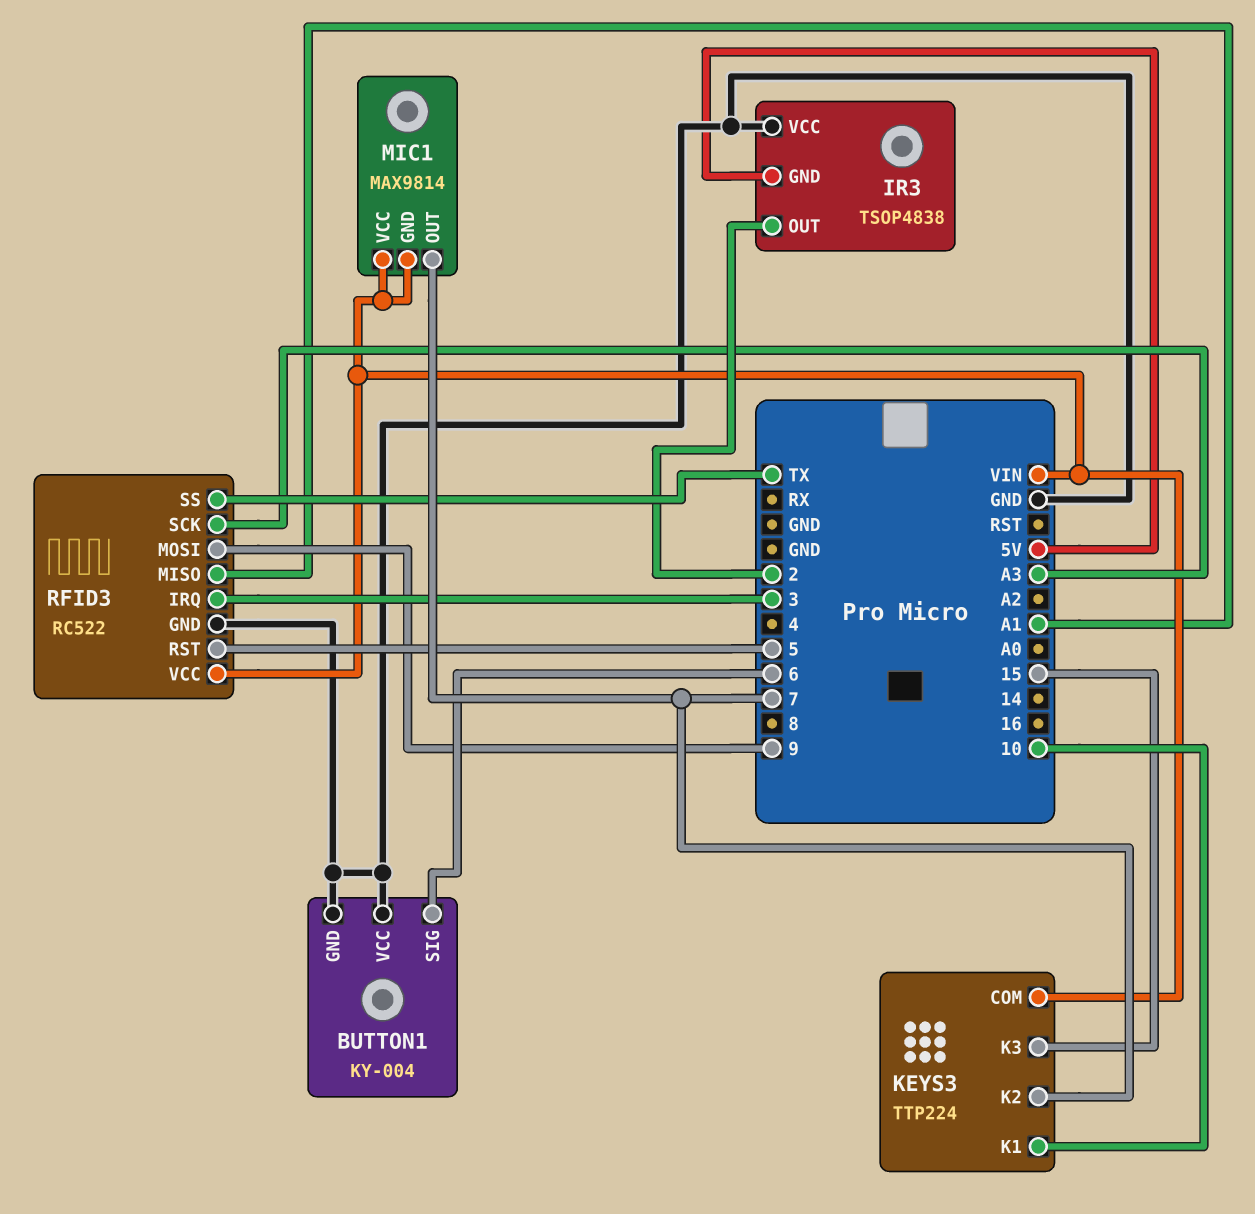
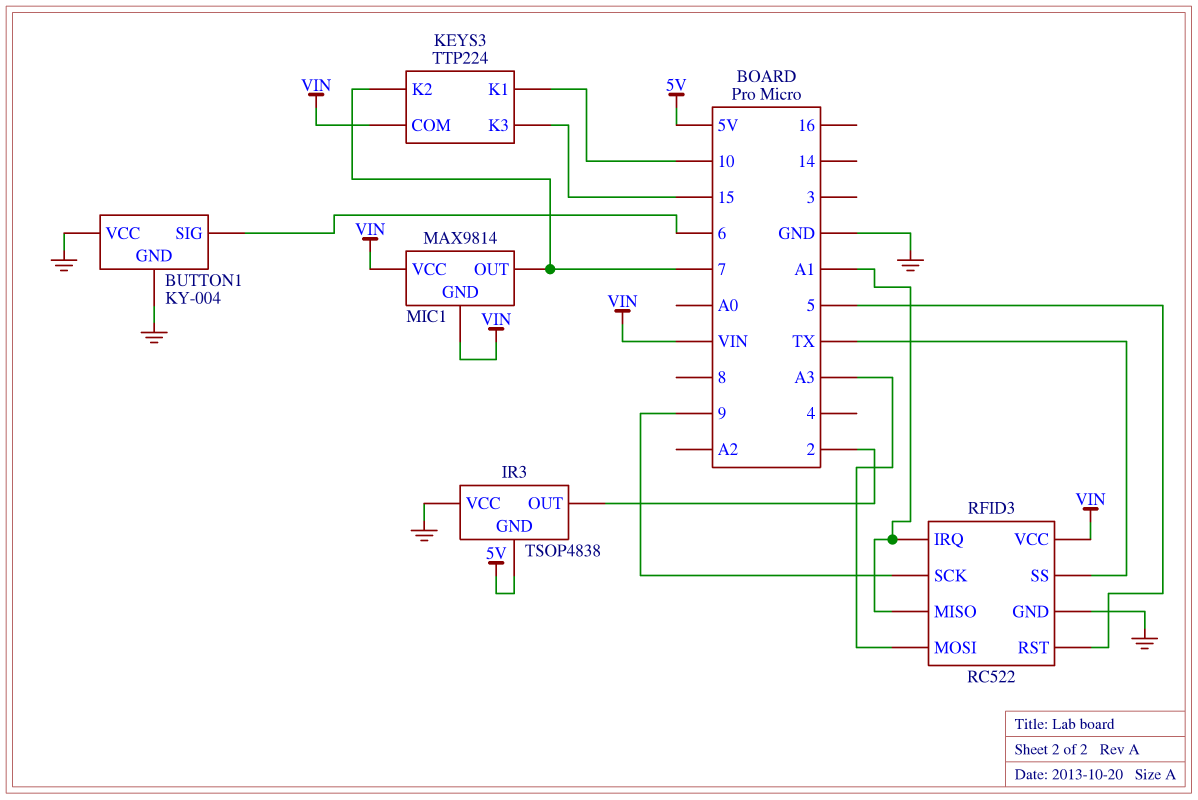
RFID3 pin IRQ: 3 -> A1
RFID3 pin MOSI: 9 -> A3
RFID3 pin SCK: A3 -> 9

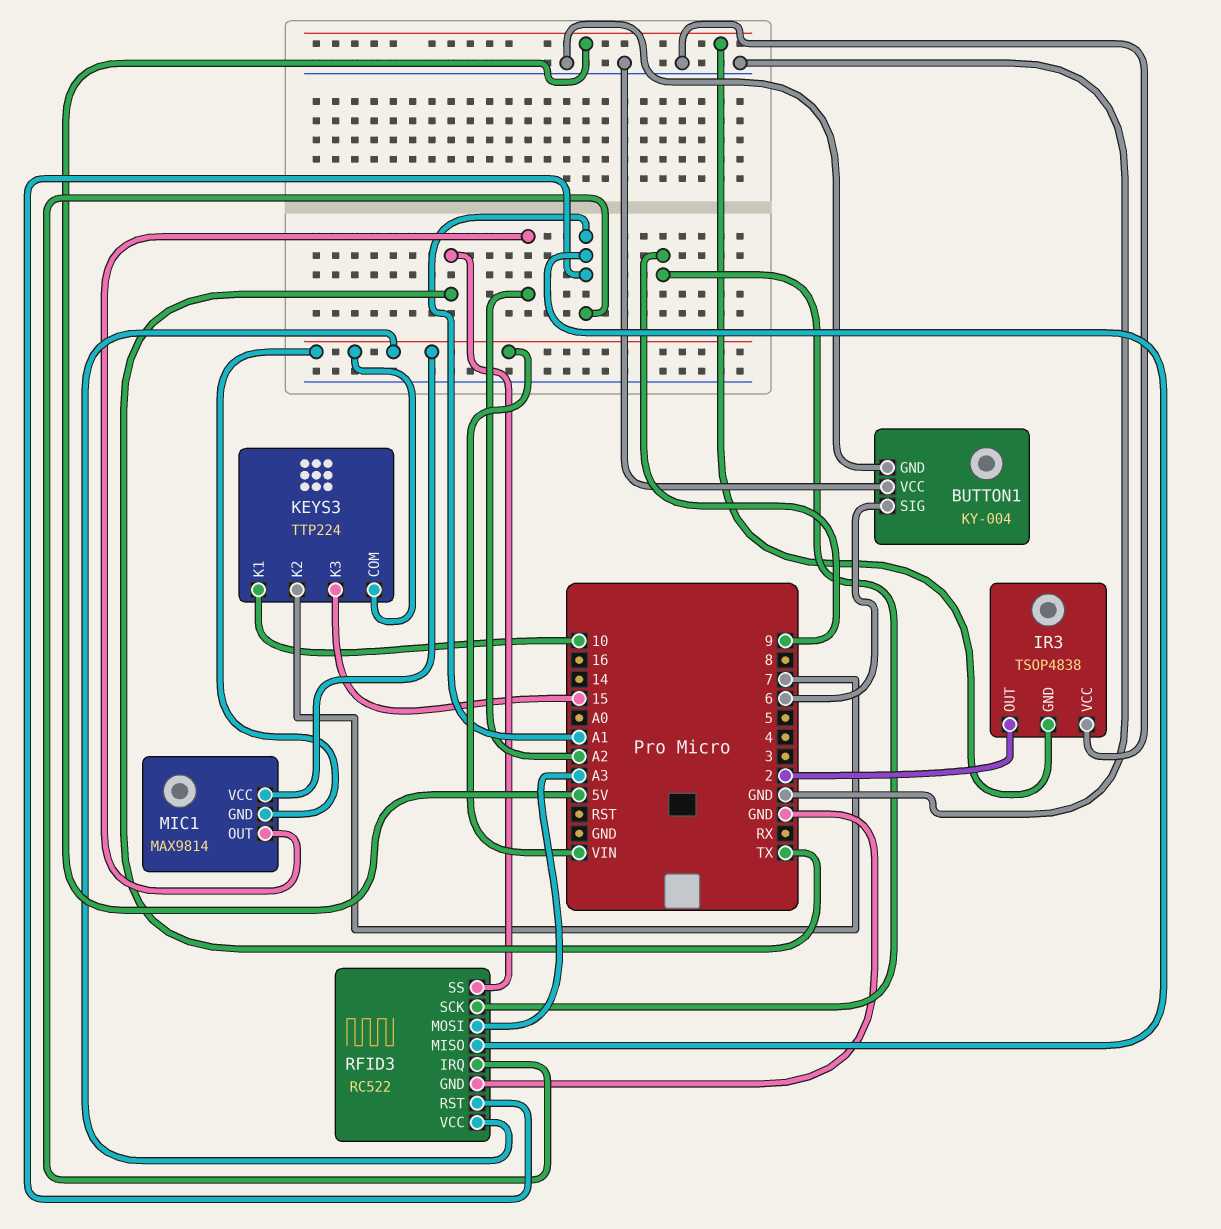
MIC1 pin OUT: 7 -> A2
RFID3 pin RST: 5 -> A1

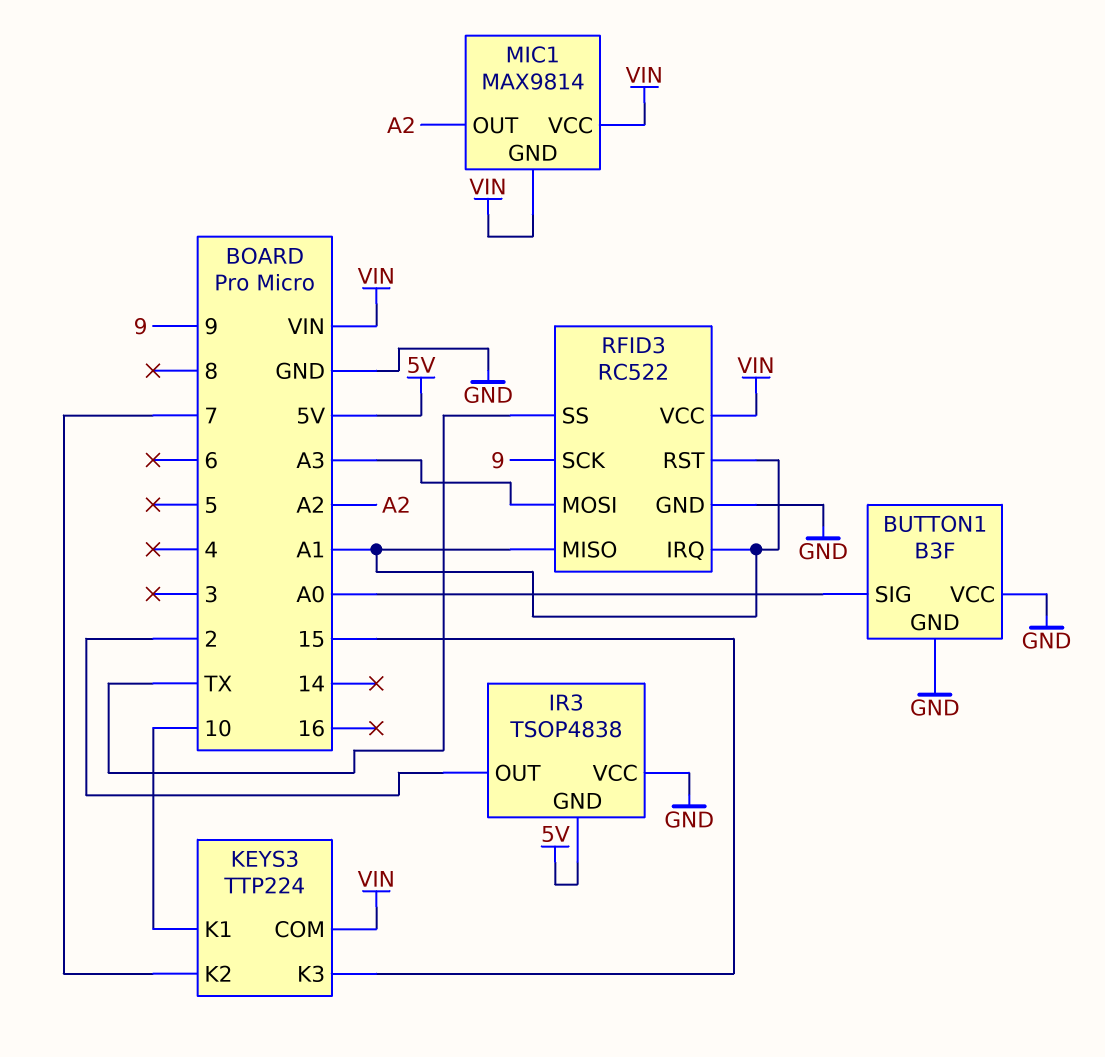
BUTTON1: KY-004 -> B3F
BUTTON1 pin SIG: 6 -> A0

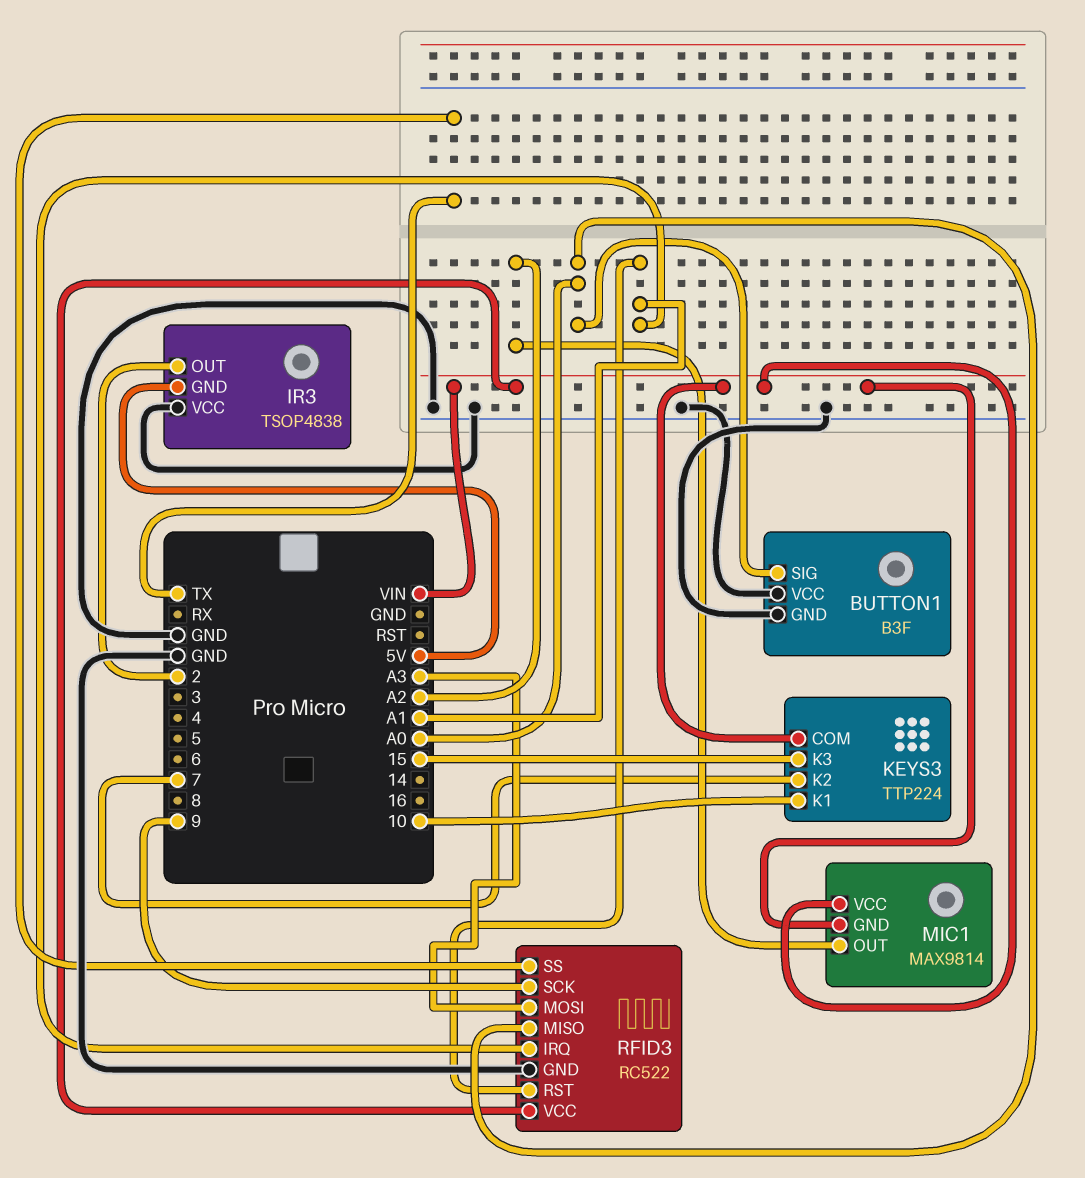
RFID3 pin MISO: A1 -> A0

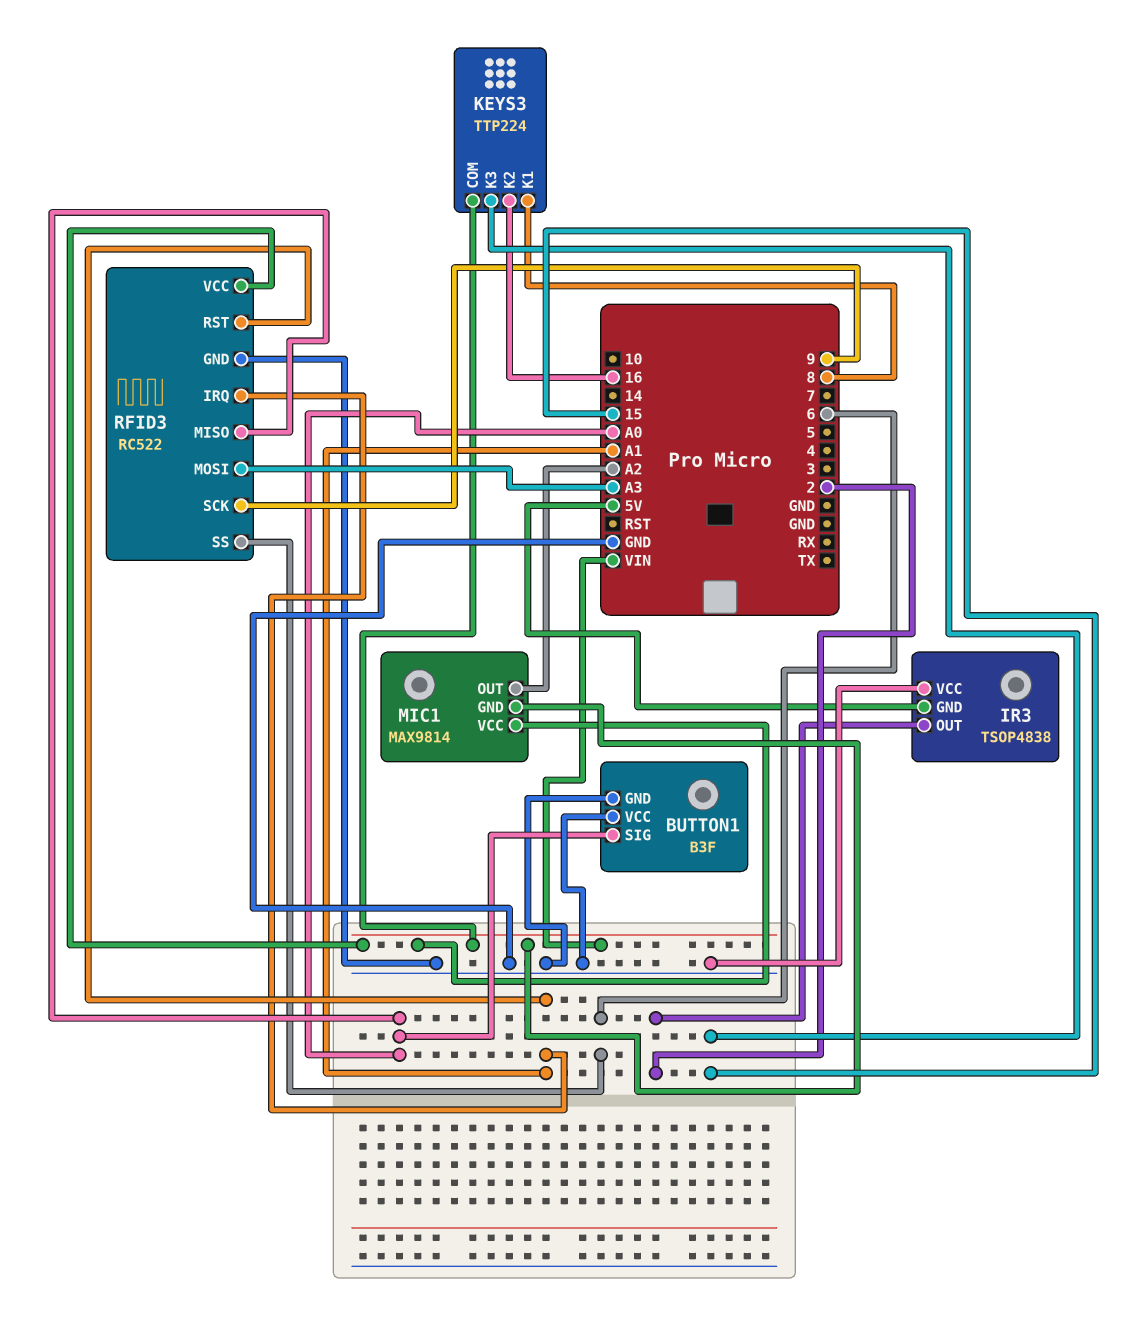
KEYS3 pin K1: 10 -> 8
KEYS3 pin K2: 7 -> 16
RFID3 pin SS: TX -> 6

